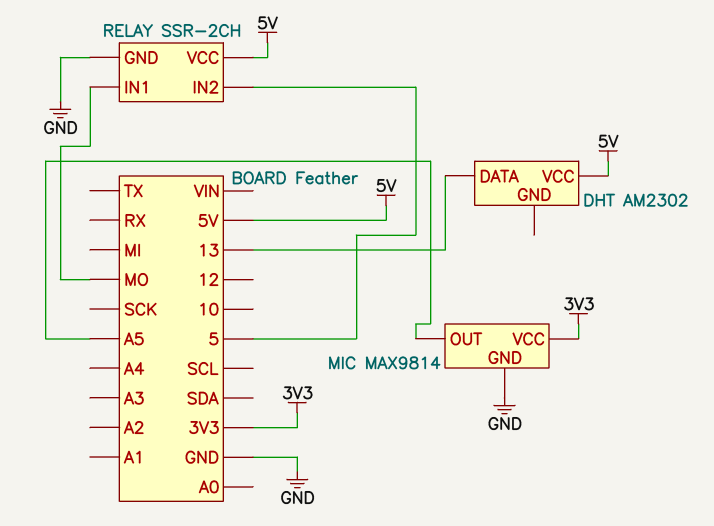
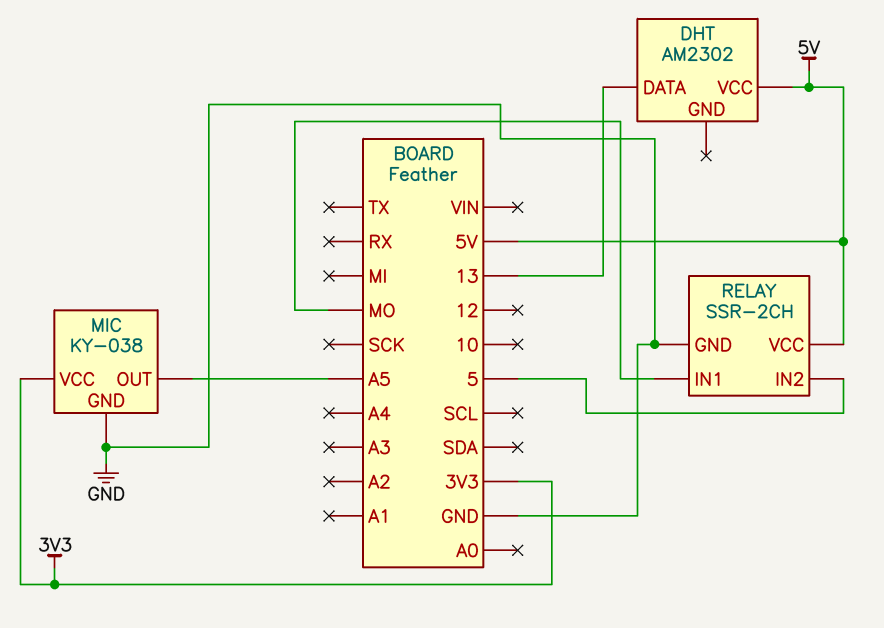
MIC: MAX9814 -> KY-038

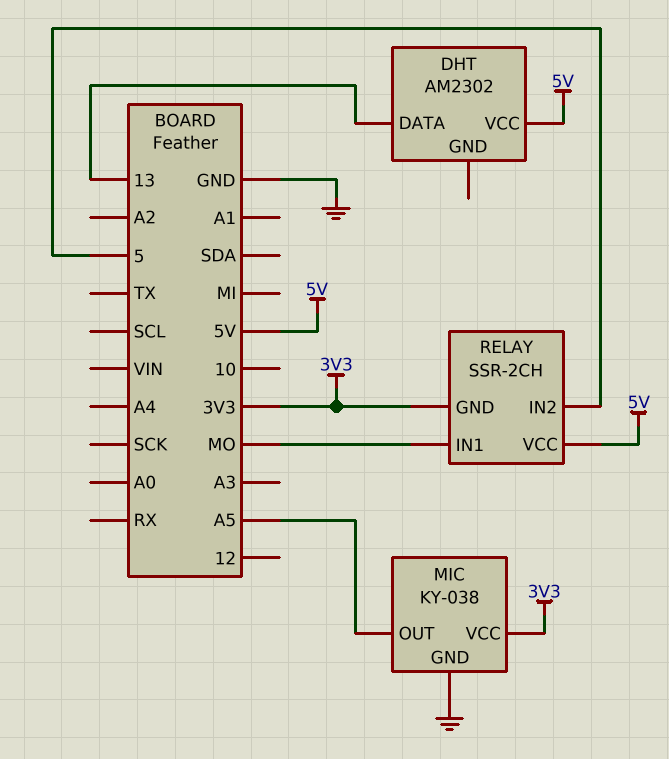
RELAY pin GND: GND -> 3V3

